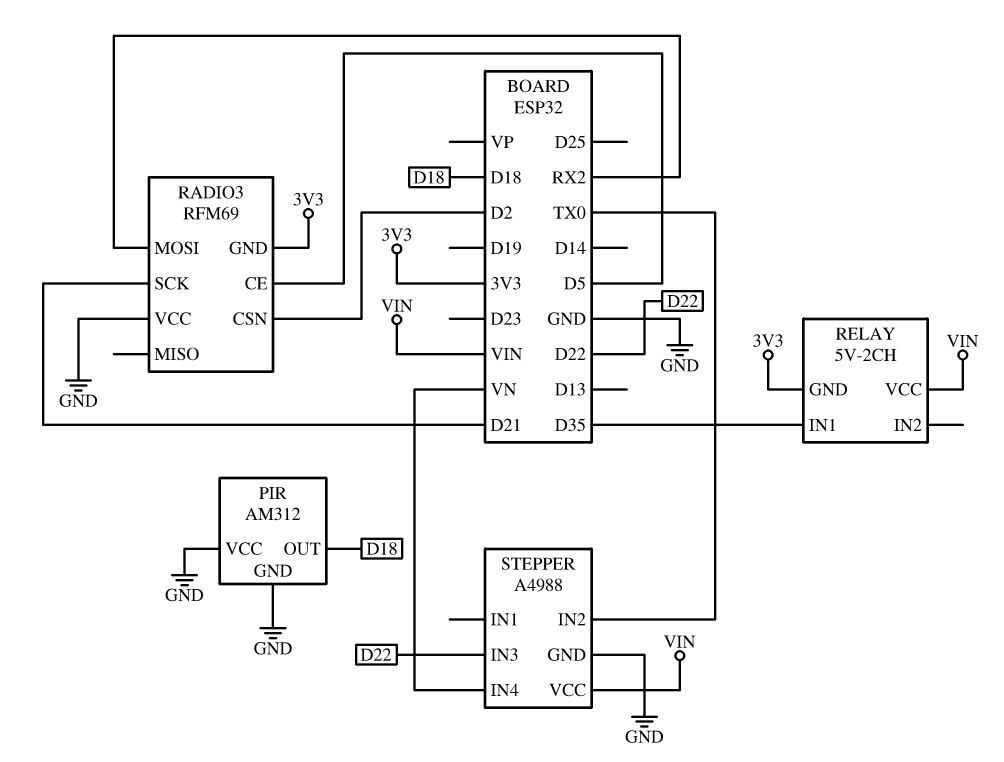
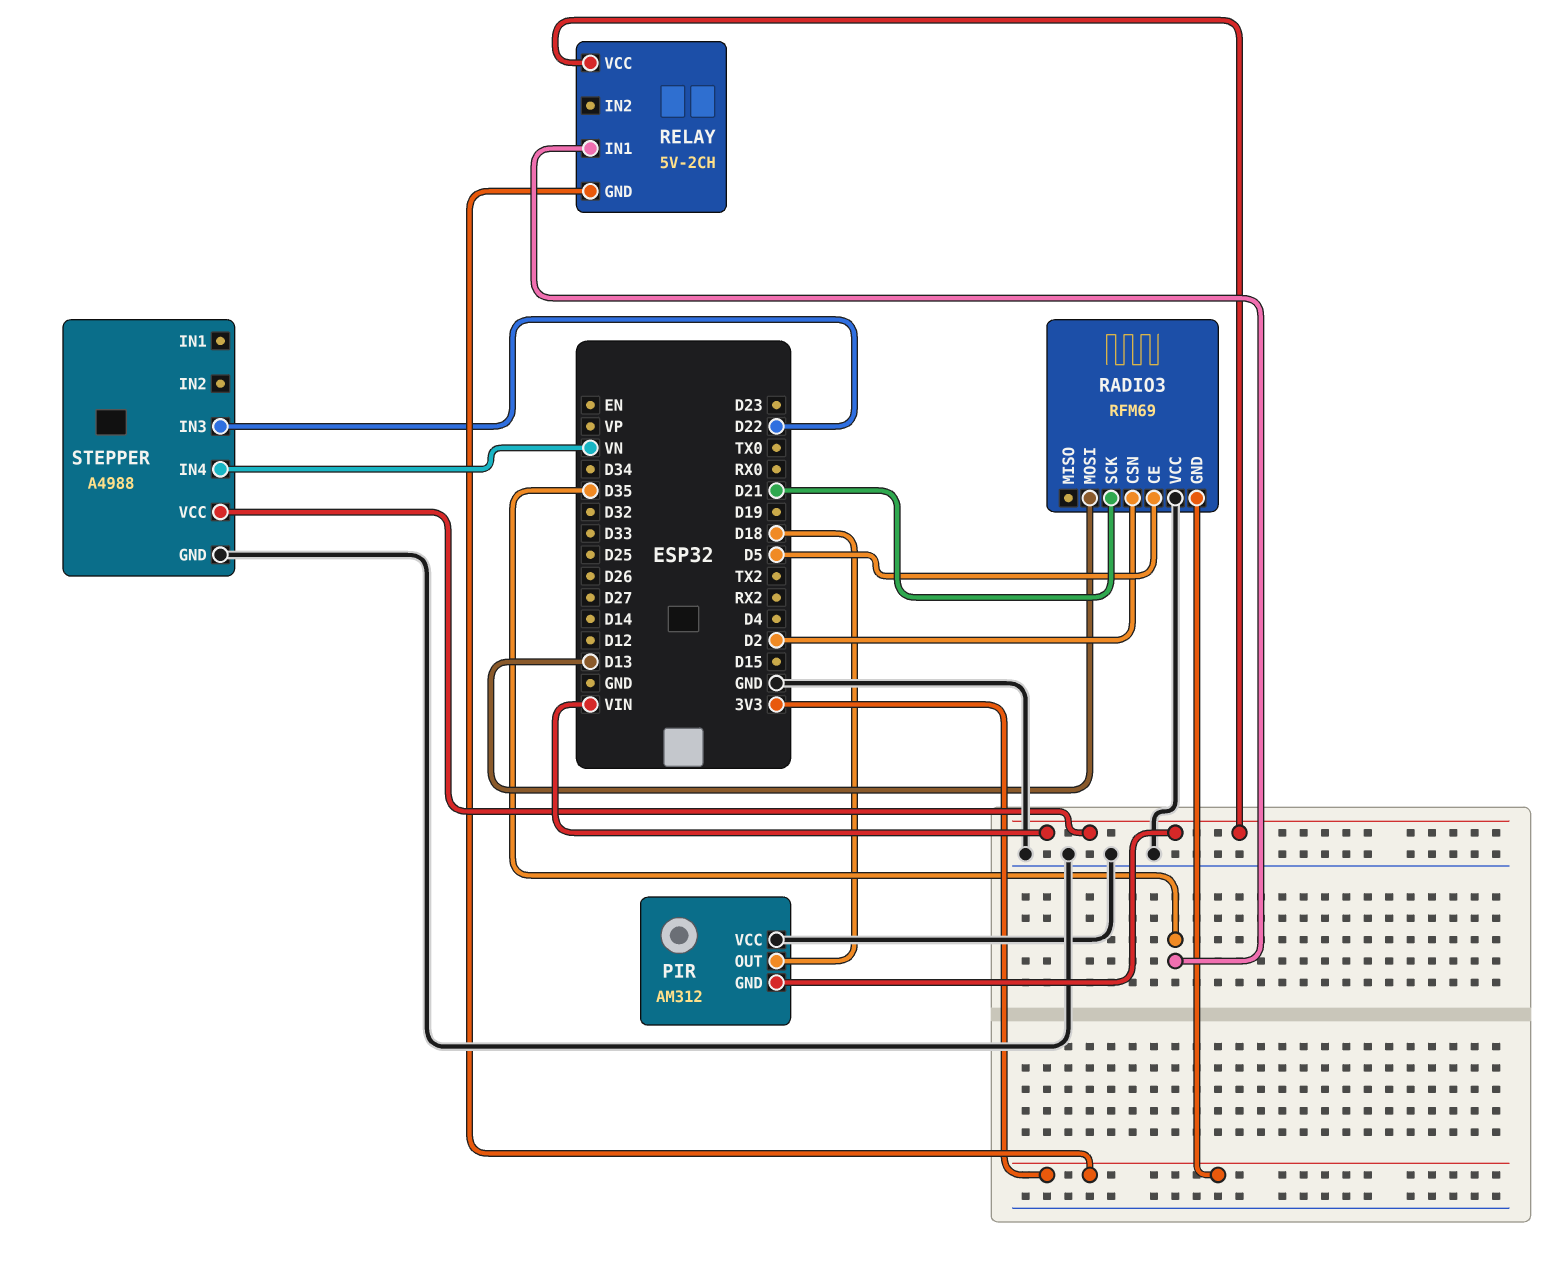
PIR pin GND: GND -> VIN
RADIO3 pin MOSI: RX2 -> D13
STEPPER pin IN2: TX0 -> none

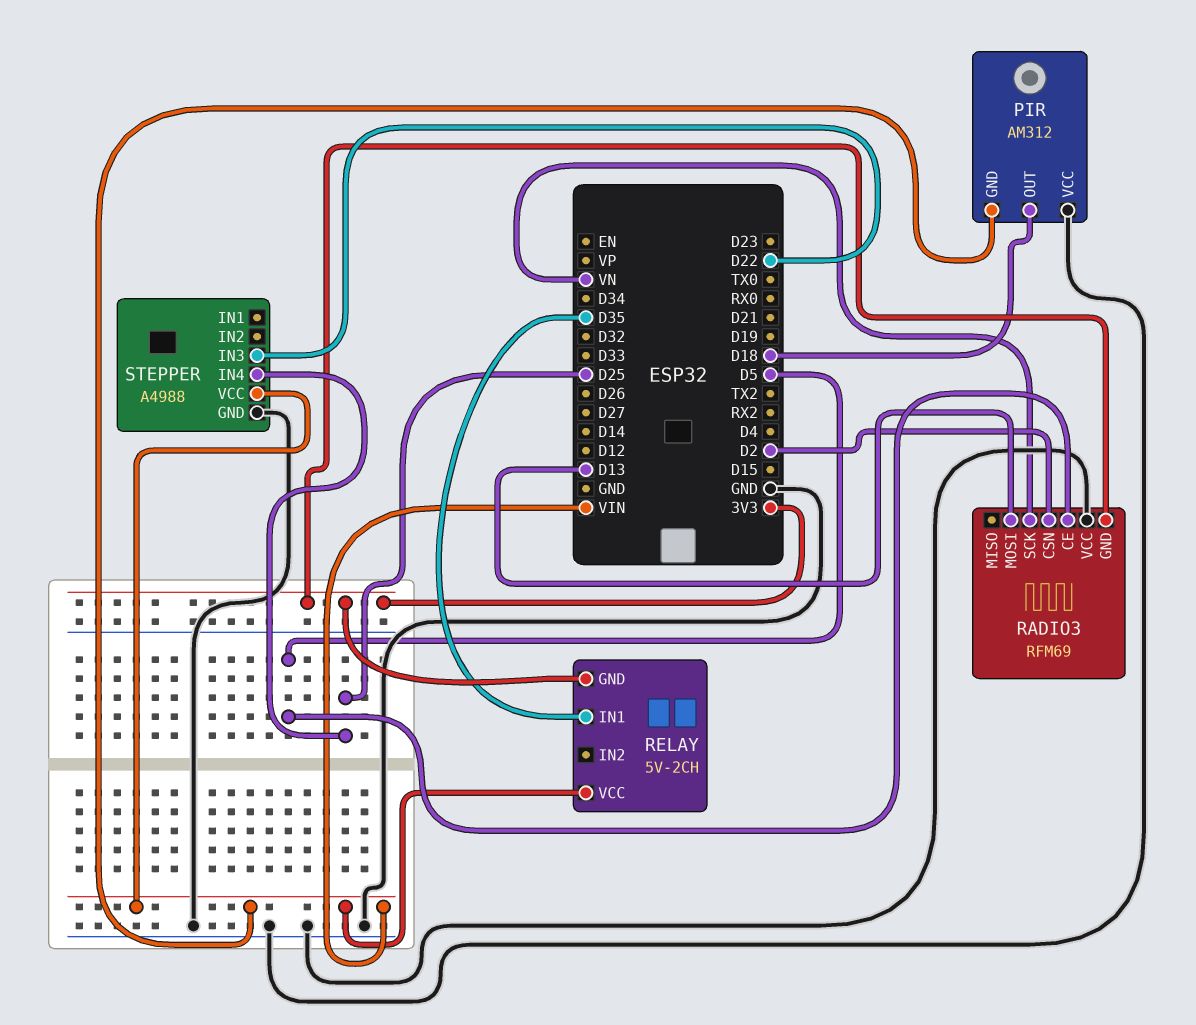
RADIO3 pin SCK: D21 -> VN
STEPPER pin IN4: VN -> D25

